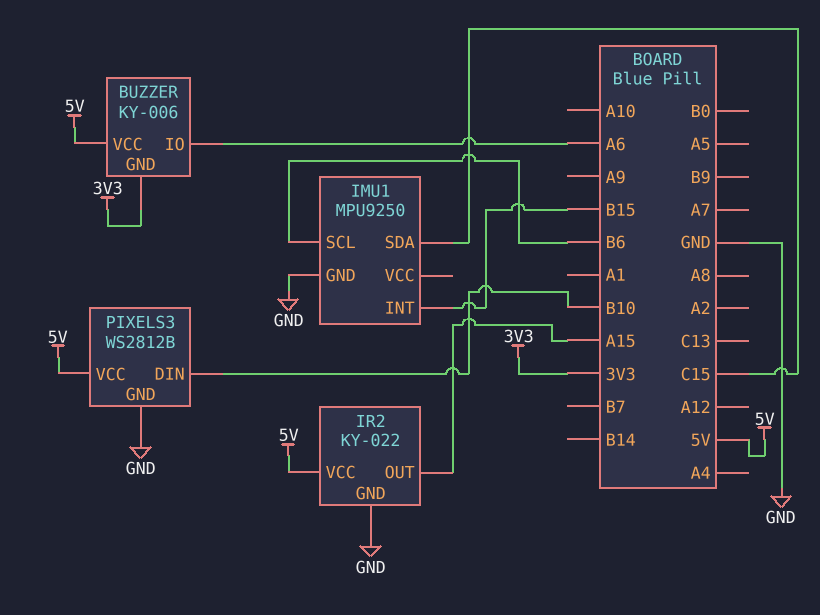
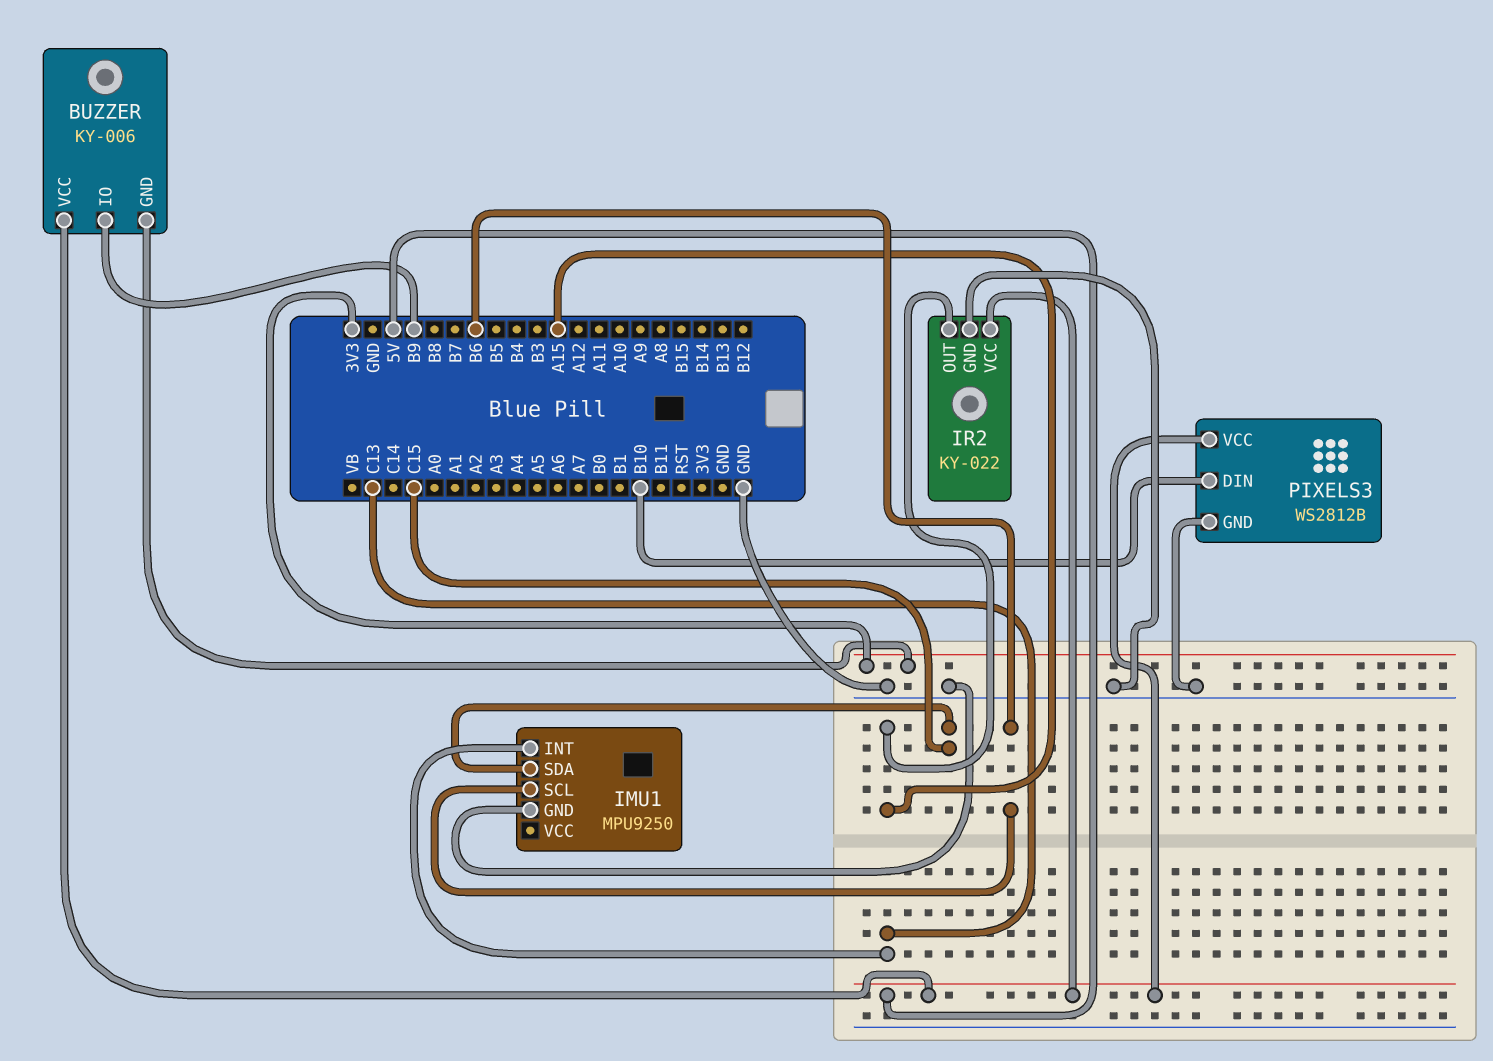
BUZZER pin IO: A6 -> B9
IMU1 pin INT: B15 -> C13

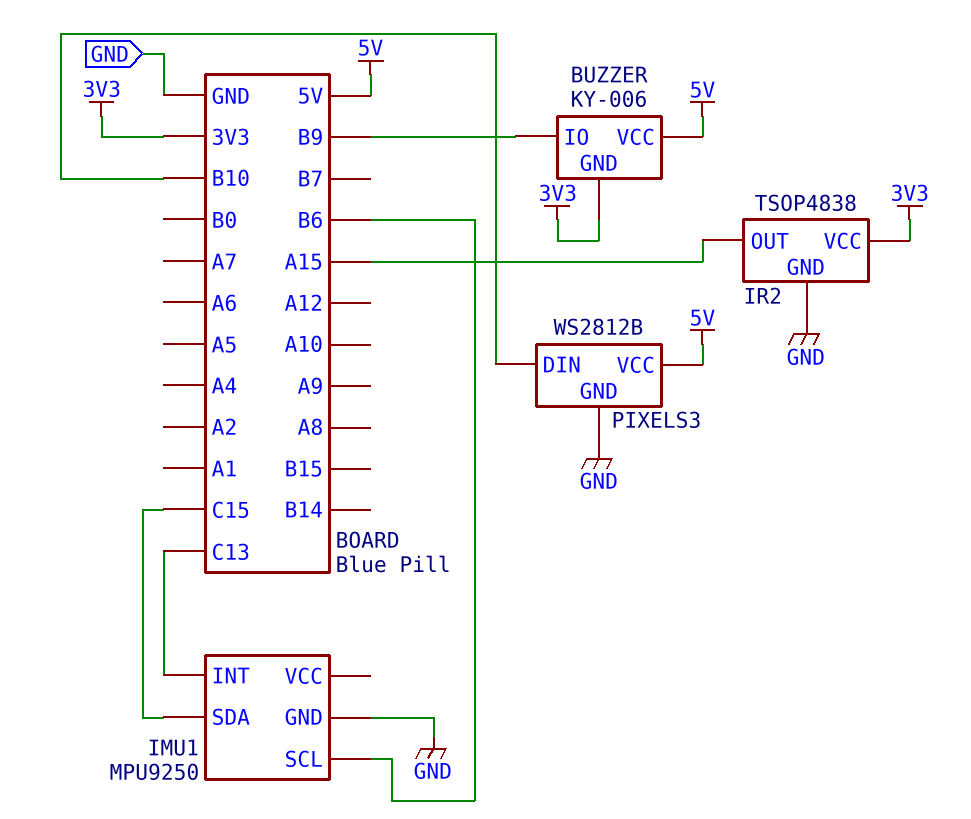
IR2: KY-022 -> TSOP4838
IR2 pin VCC: 5V -> 3V3

